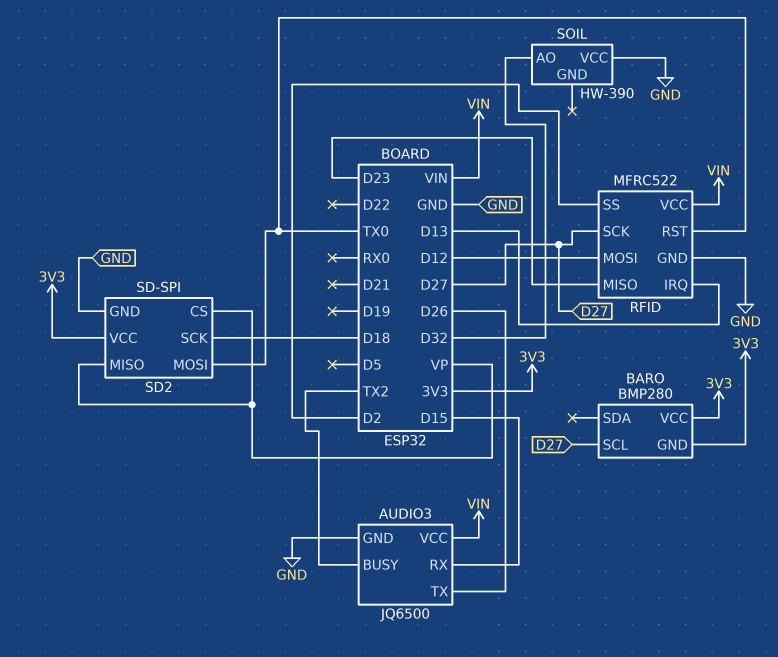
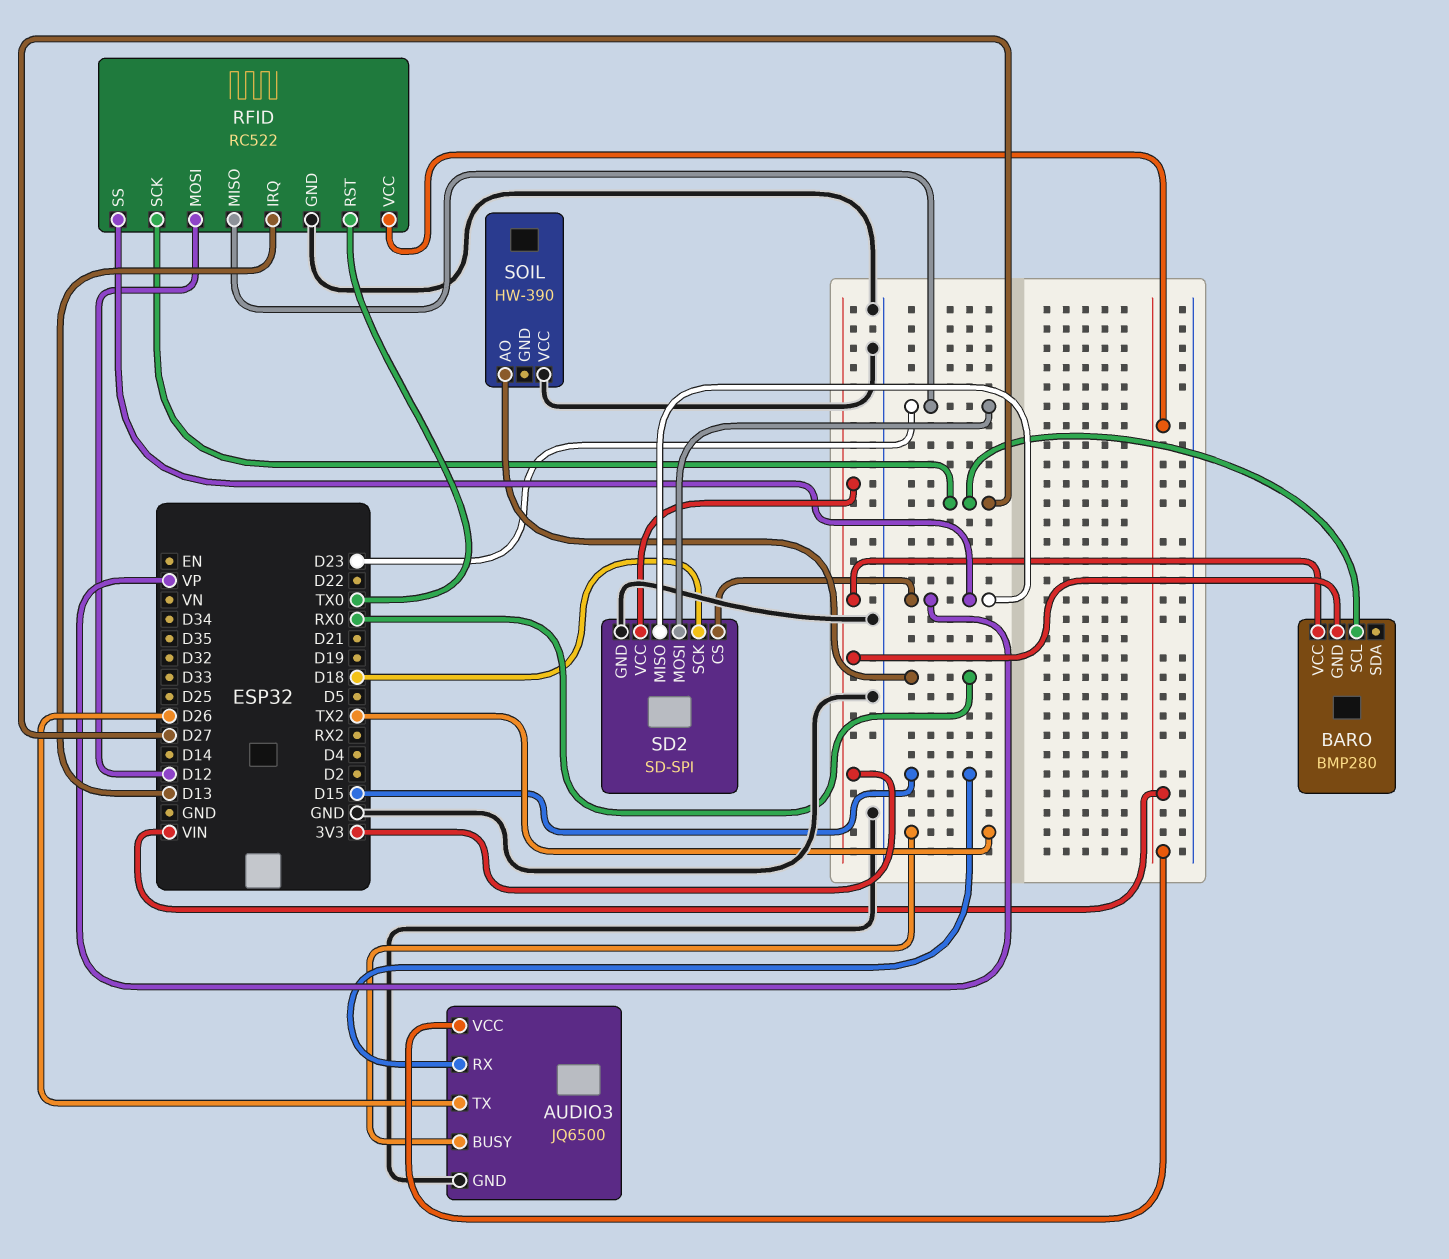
RFID: MFRC522 -> RC522
RFID pin SS: D2 -> VP
SD2 pin MOSI: TX0 -> D23
SOIL pin AO: D32 -> RX0

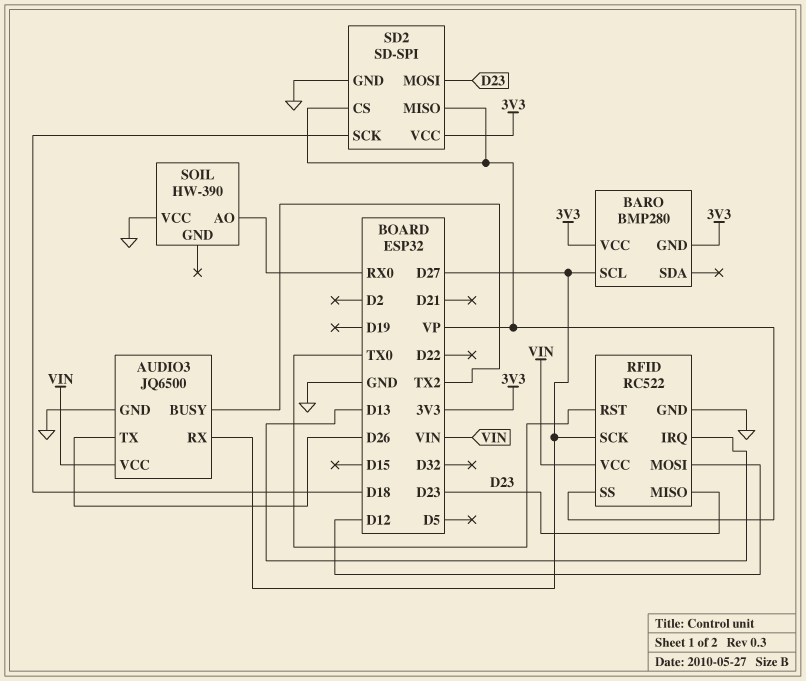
AUDIO3 pin RX: D15 -> D27

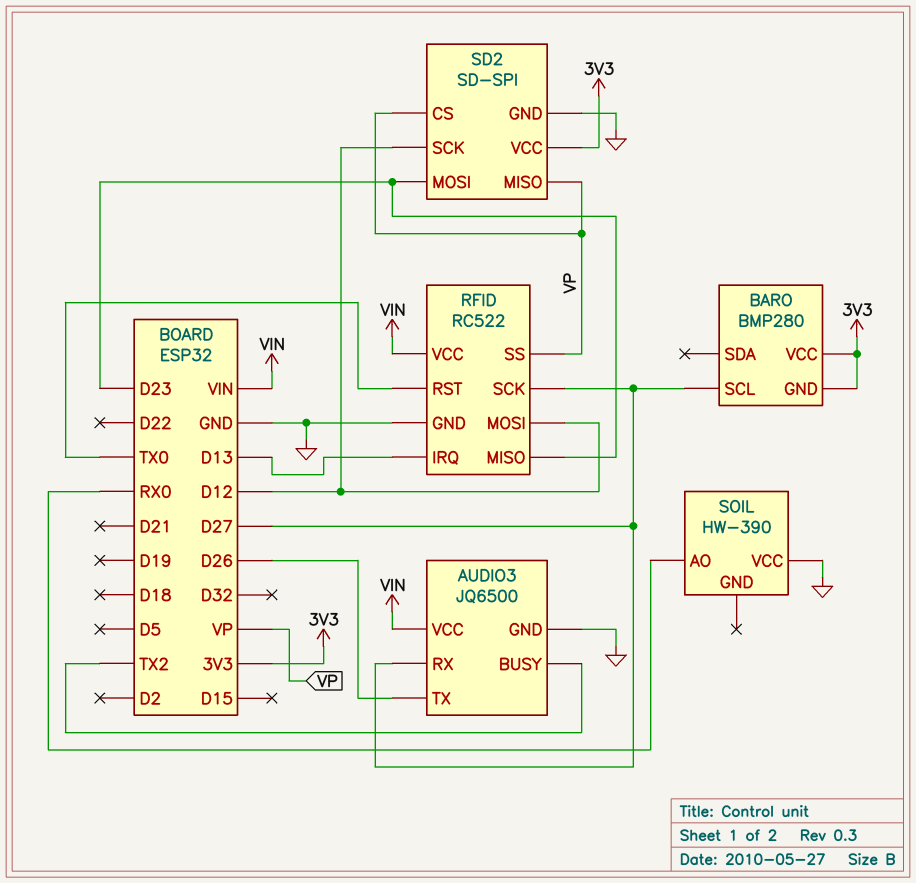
SD2 pin SCK: D18 -> D12

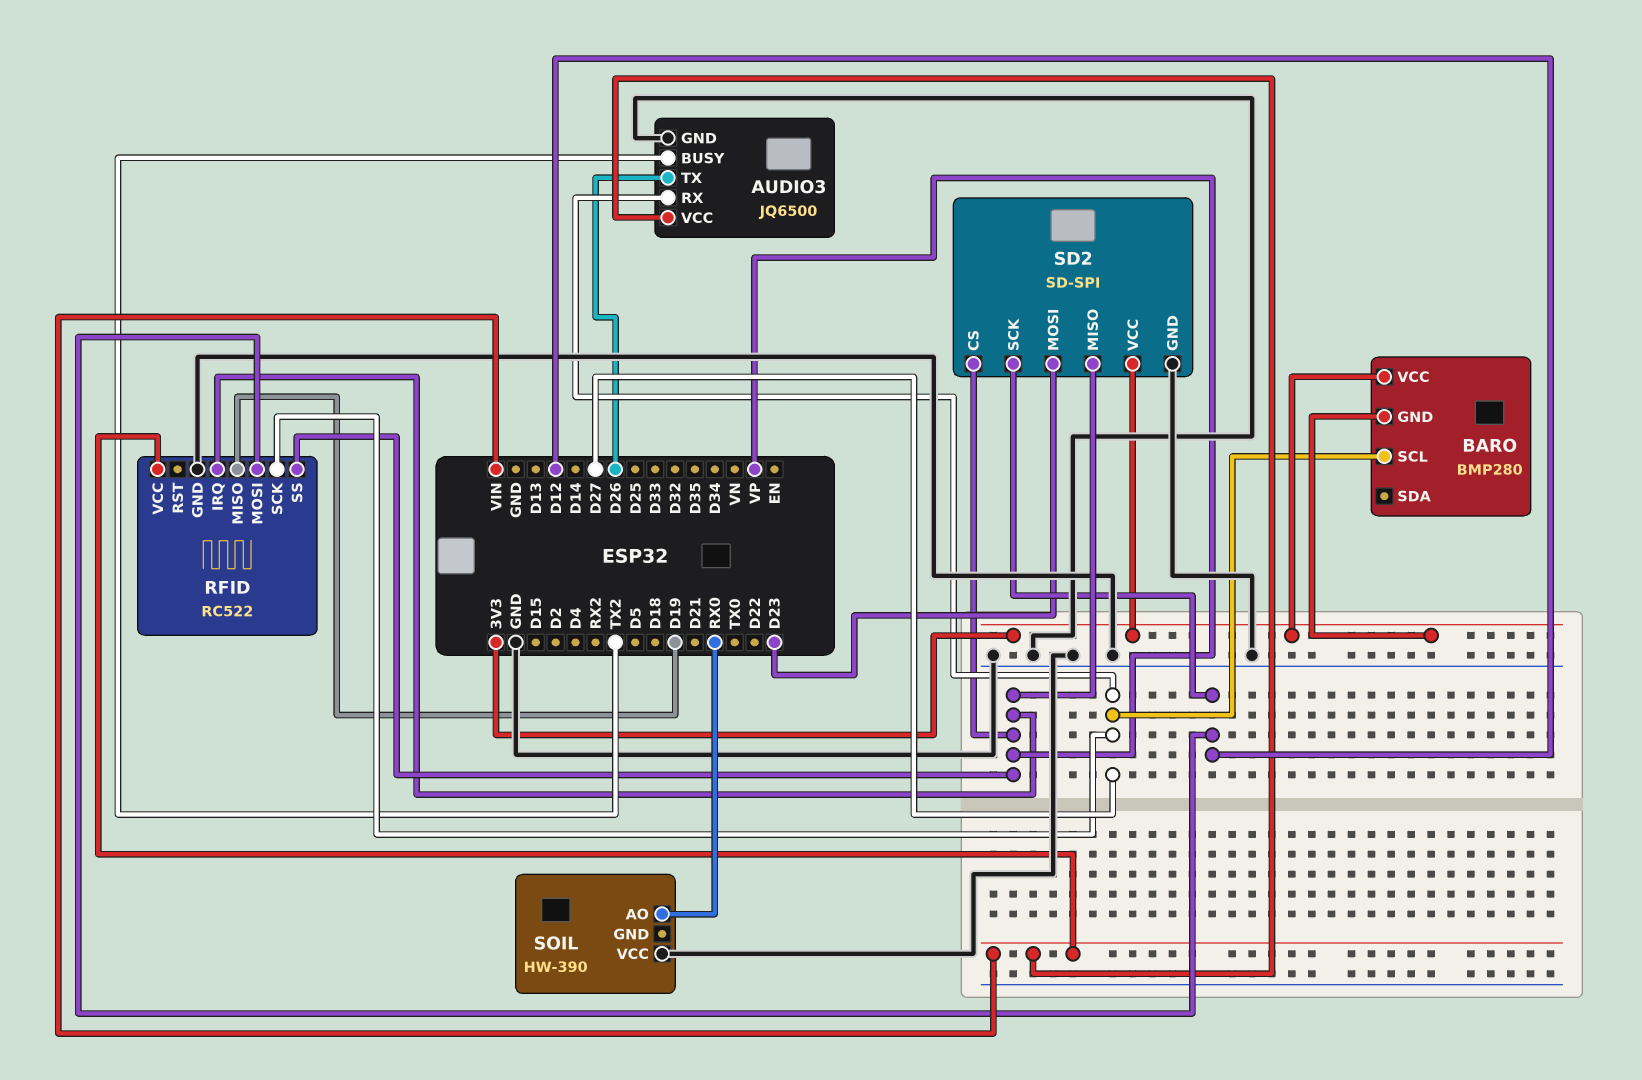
RFID pin IRQ: D13 -> VP
RFID pin MISO: D23 -> D19
RFID pin RST: TX0 -> none

